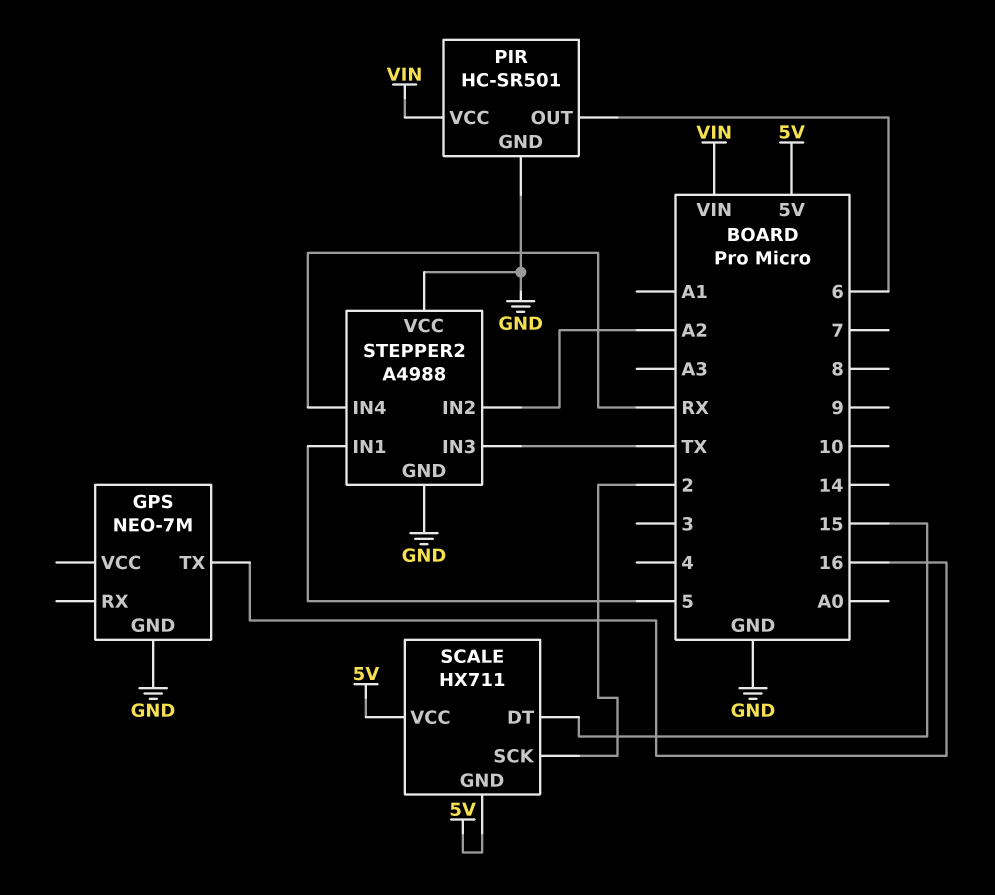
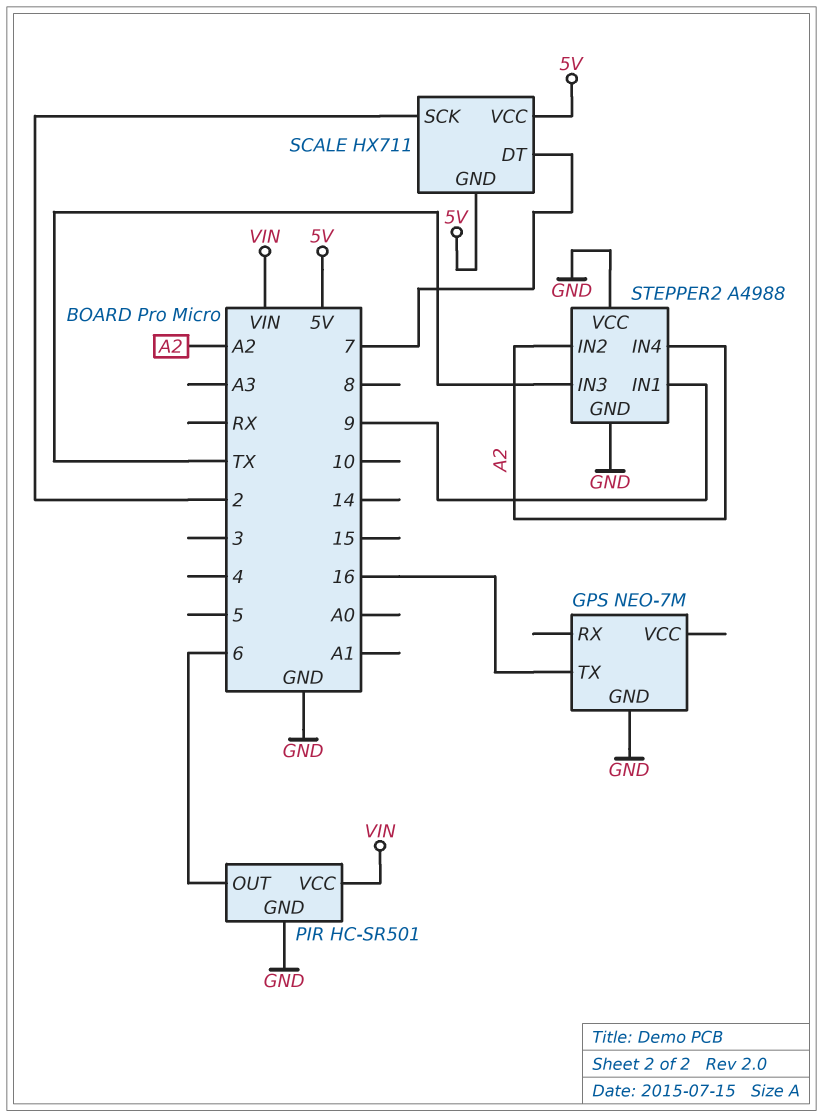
SCALE pin DT: 15 -> 7
STEPPER2 pin IN1: 5 -> 9
STEPPER2 pin IN4: RX -> A2

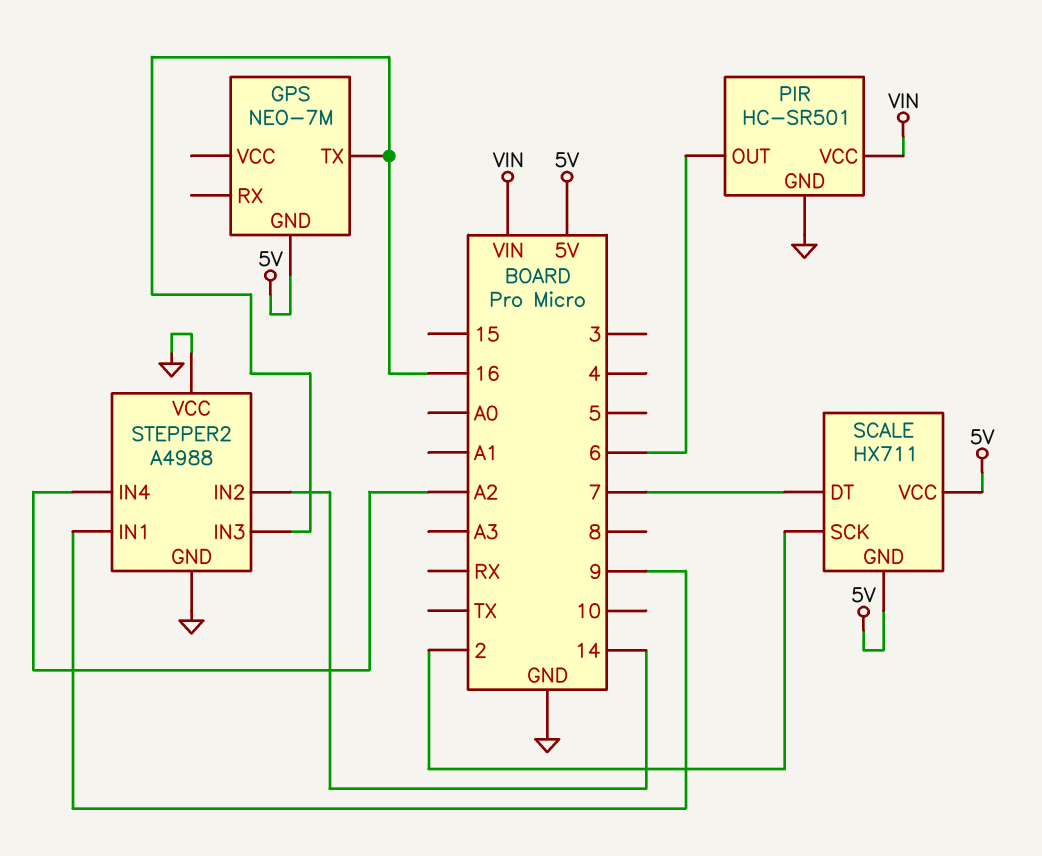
GPS pin GND: GND -> 5V
STEPPER2 pin IN2: A2 -> 14
STEPPER2 pin IN3: TX -> 16

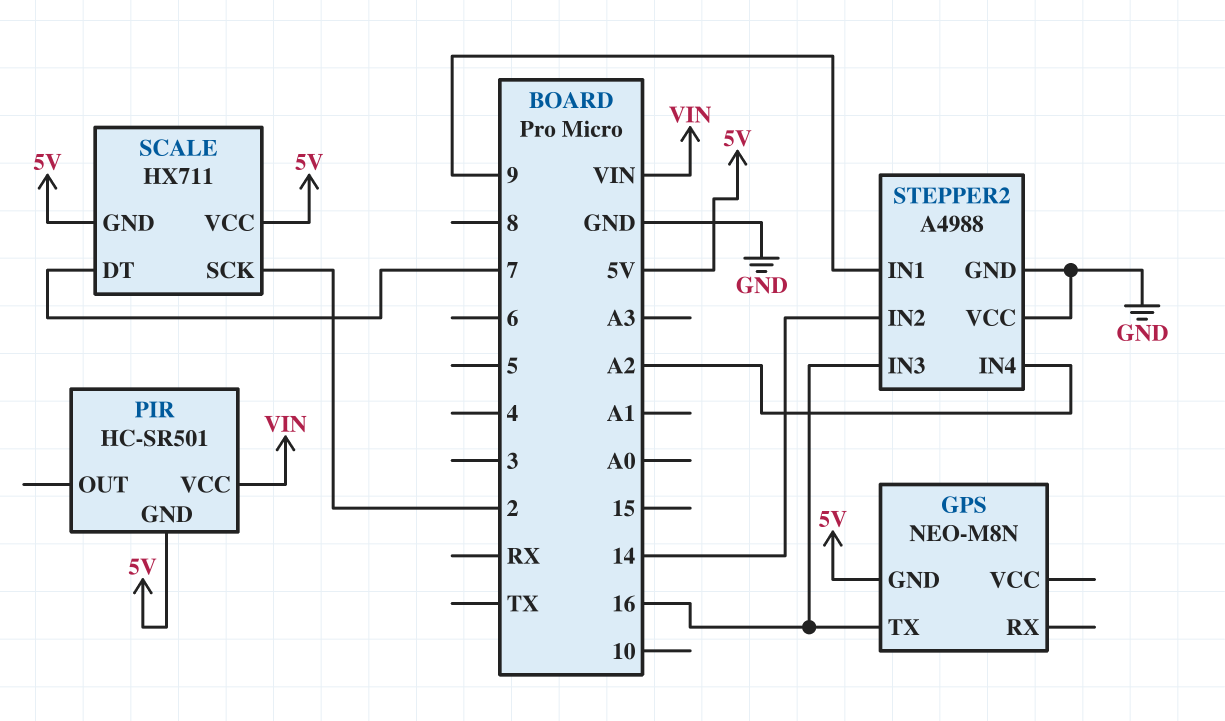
GPS: NEO-7M -> NEO-M8N
PIR pin GND: GND -> 5V
PIR pin OUT: 6 -> none

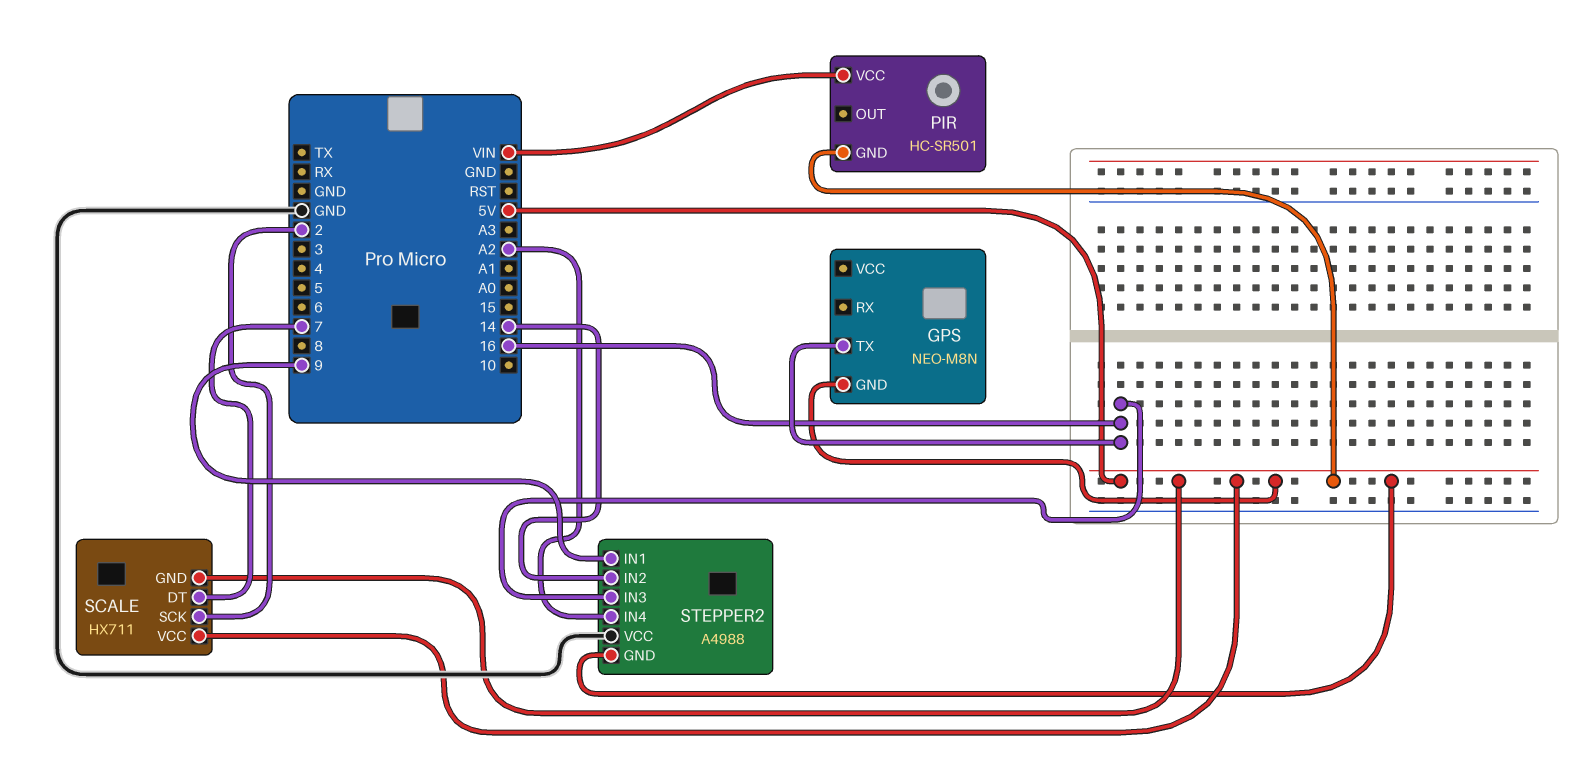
STEPPER2 pin GND: GND -> 5V

